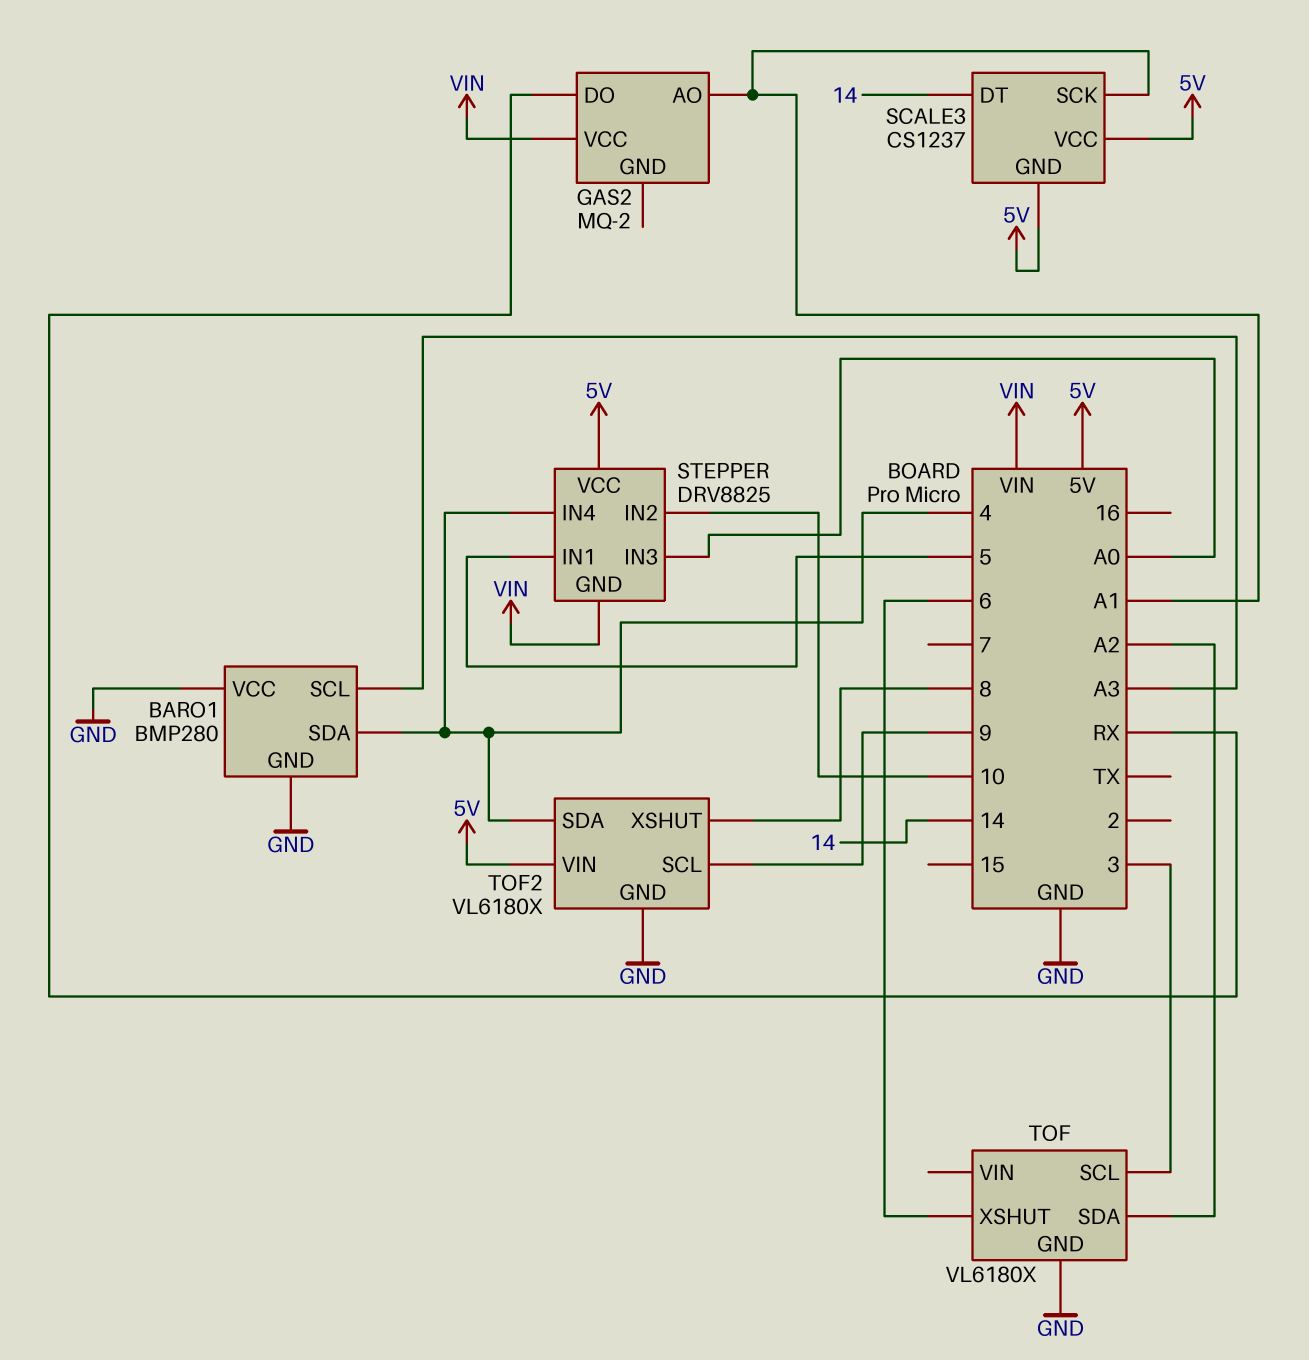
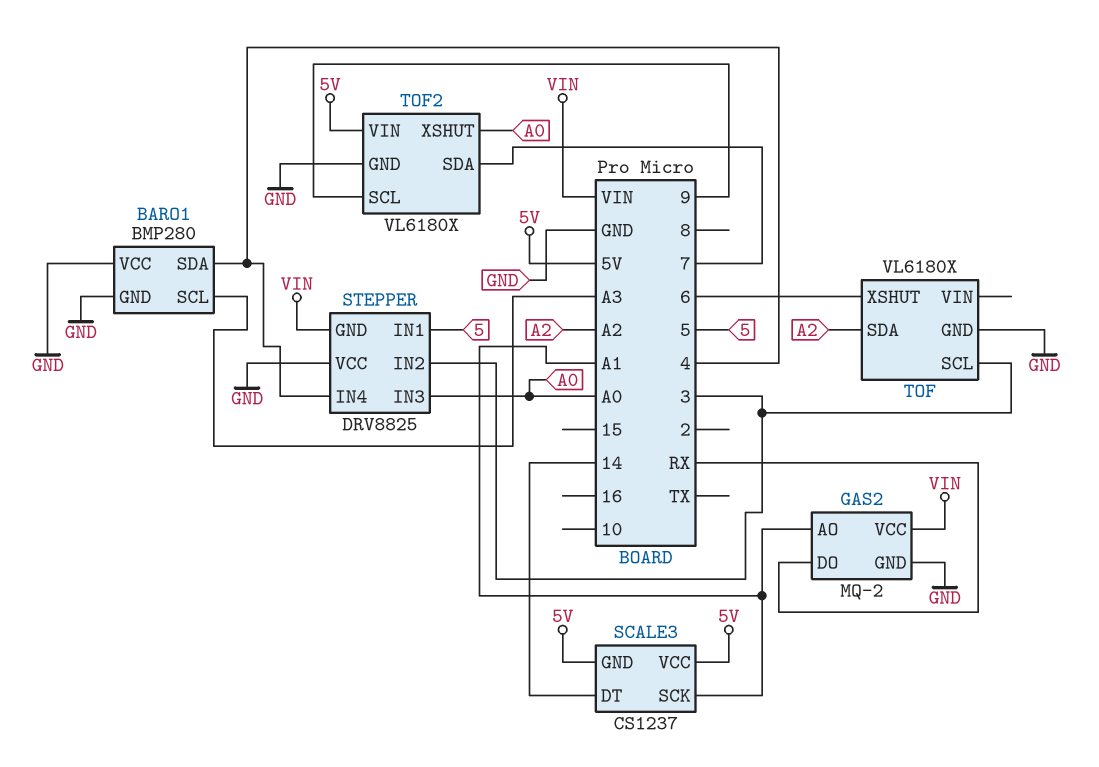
GAS2 pin GND: none -> GND
STEPPER pin IN2: 10 -> 3
STEPPER pin VCC: 5V -> GND
TOF2 pin SDA: 4 -> 7
TOF2 pin XSHUT: 8 -> A0

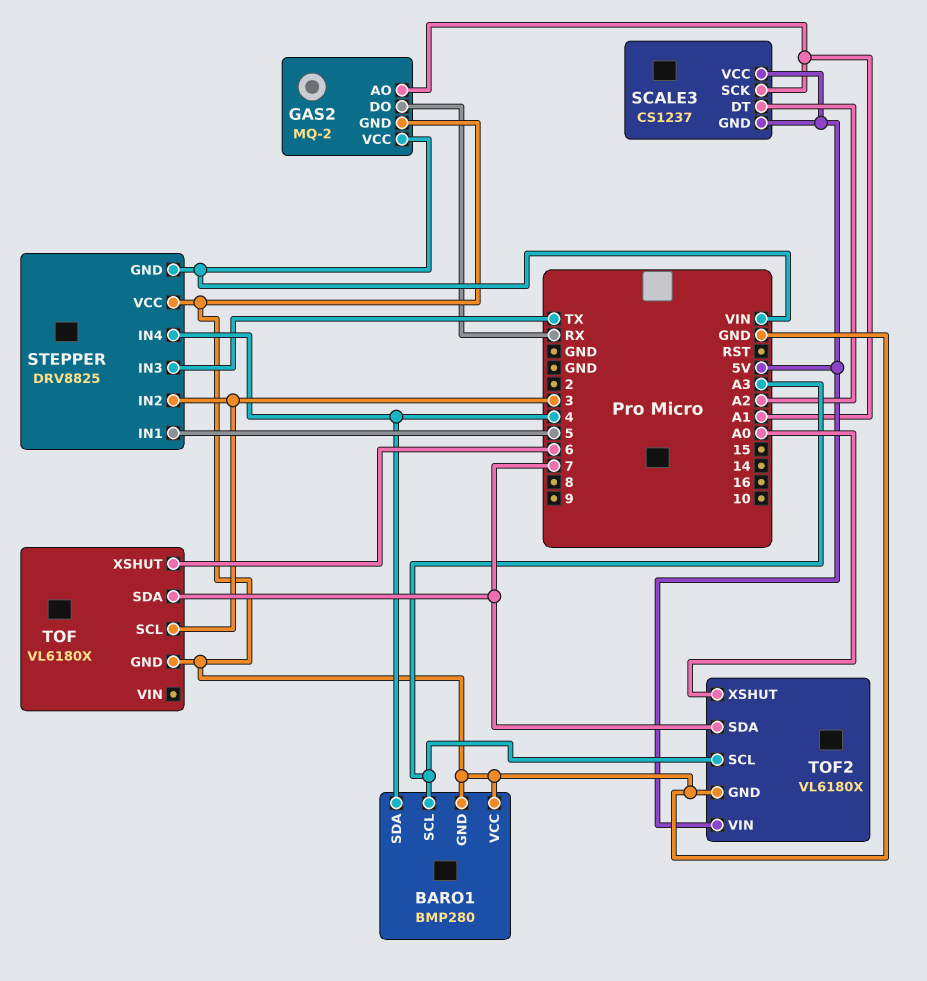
SCALE3 pin DT: 14 -> A2
STEPPER pin IN3: A0 -> TX
TOF pin SDA: A2 -> 7
TOF2 pin SCL: 9 -> A3

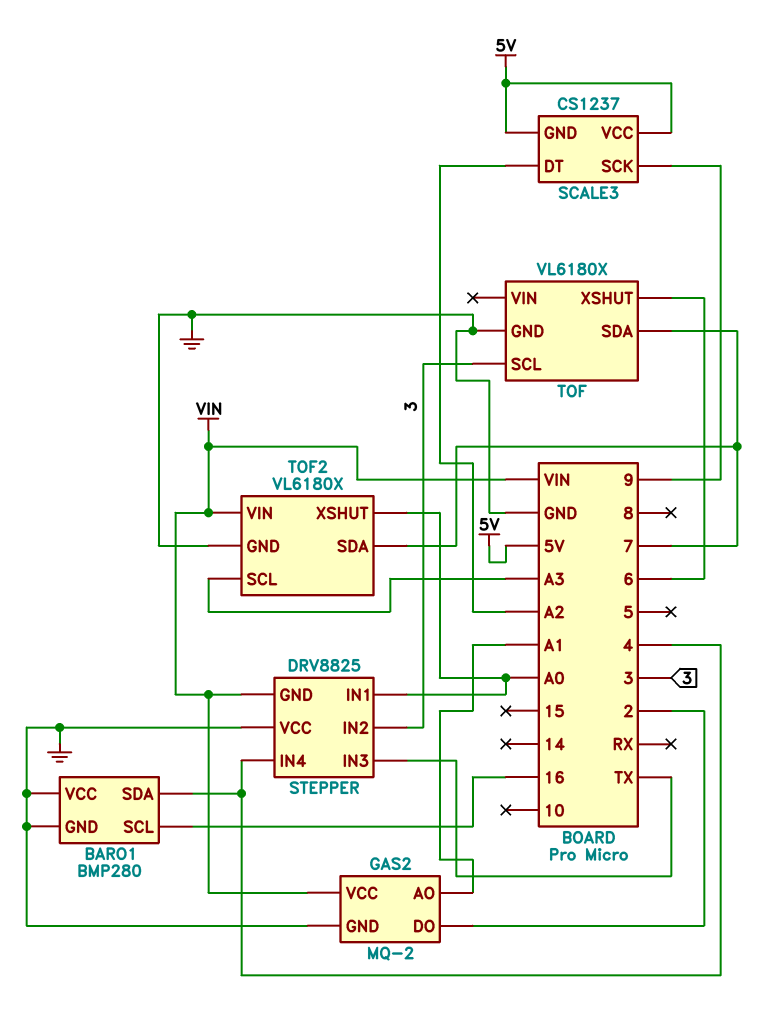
BARO1 pin SCL: A3 -> 16
GAS2 pin DO: RX -> 2
SCALE3 pin SCK: A1 -> 9
STEPPER pin IN1: 5 -> A0
TOF2 pin VIN: 5V -> VIN

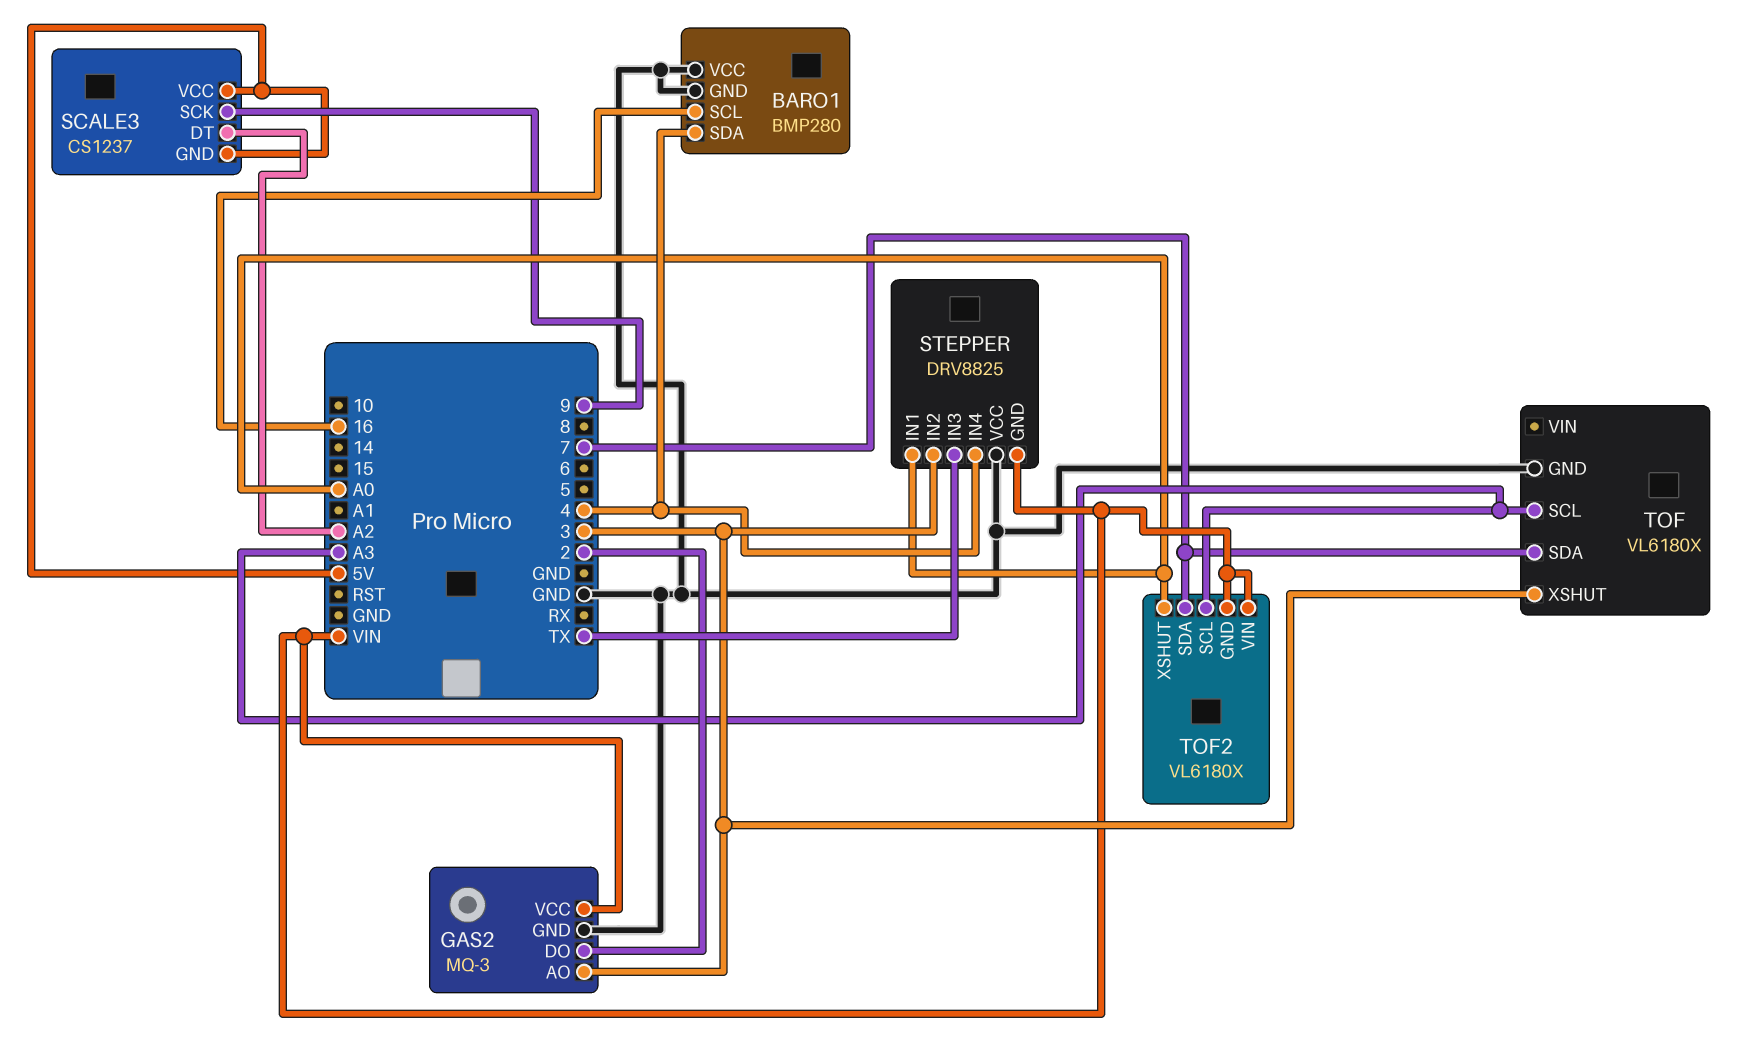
GAS2: MQ-2 -> MQ-3
GAS2 pin AO: A1 -> 3
TOF pin SCL: 3 -> A3
TOF pin XSHUT: 6 -> 3
TOF2 pin GND: GND -> VIN

